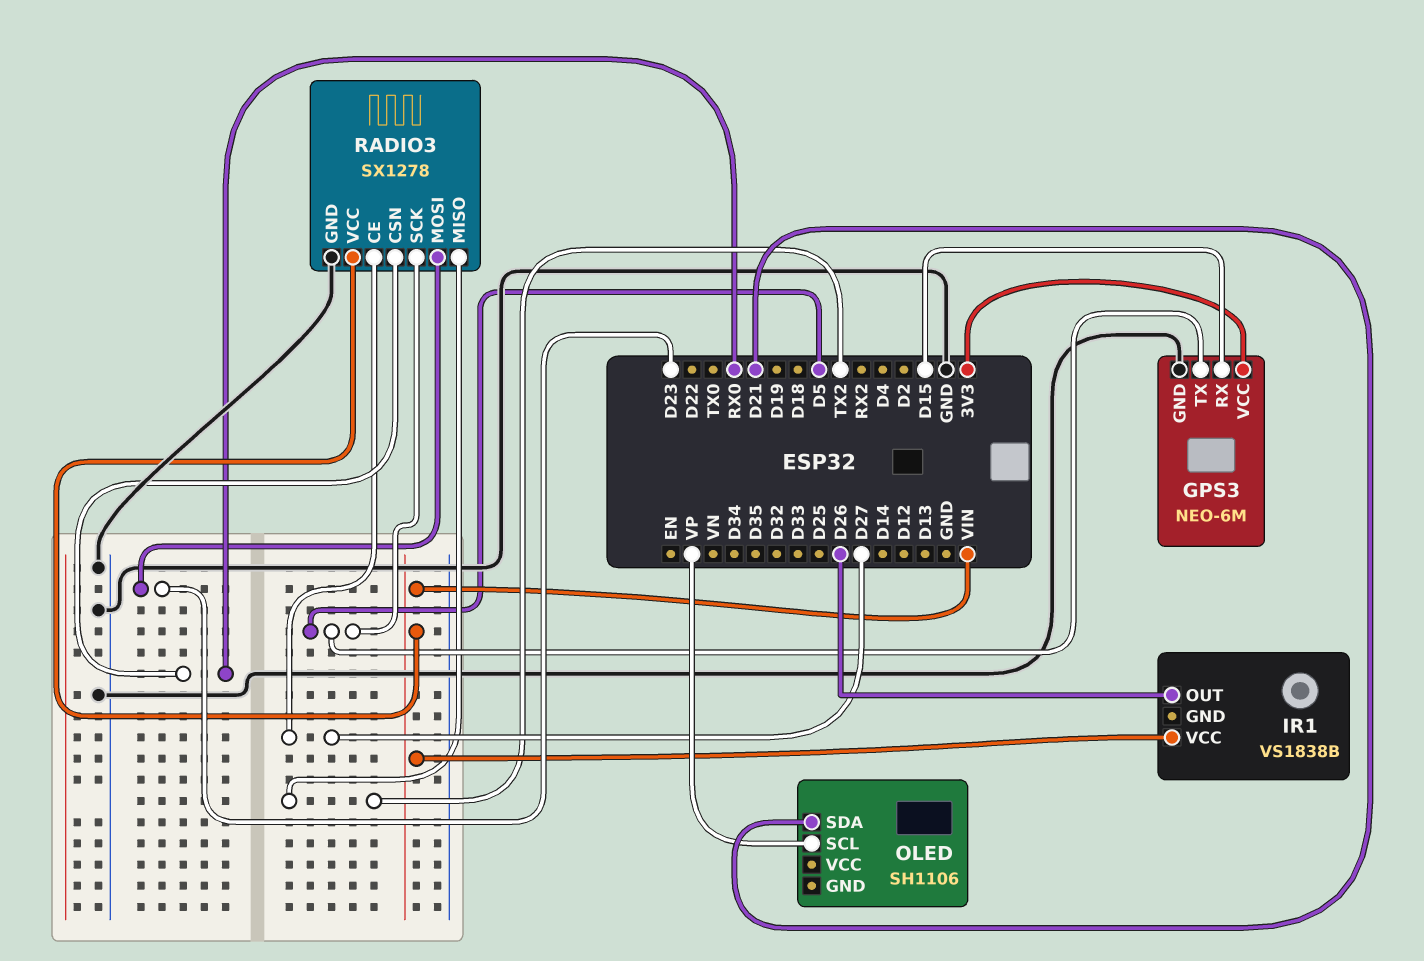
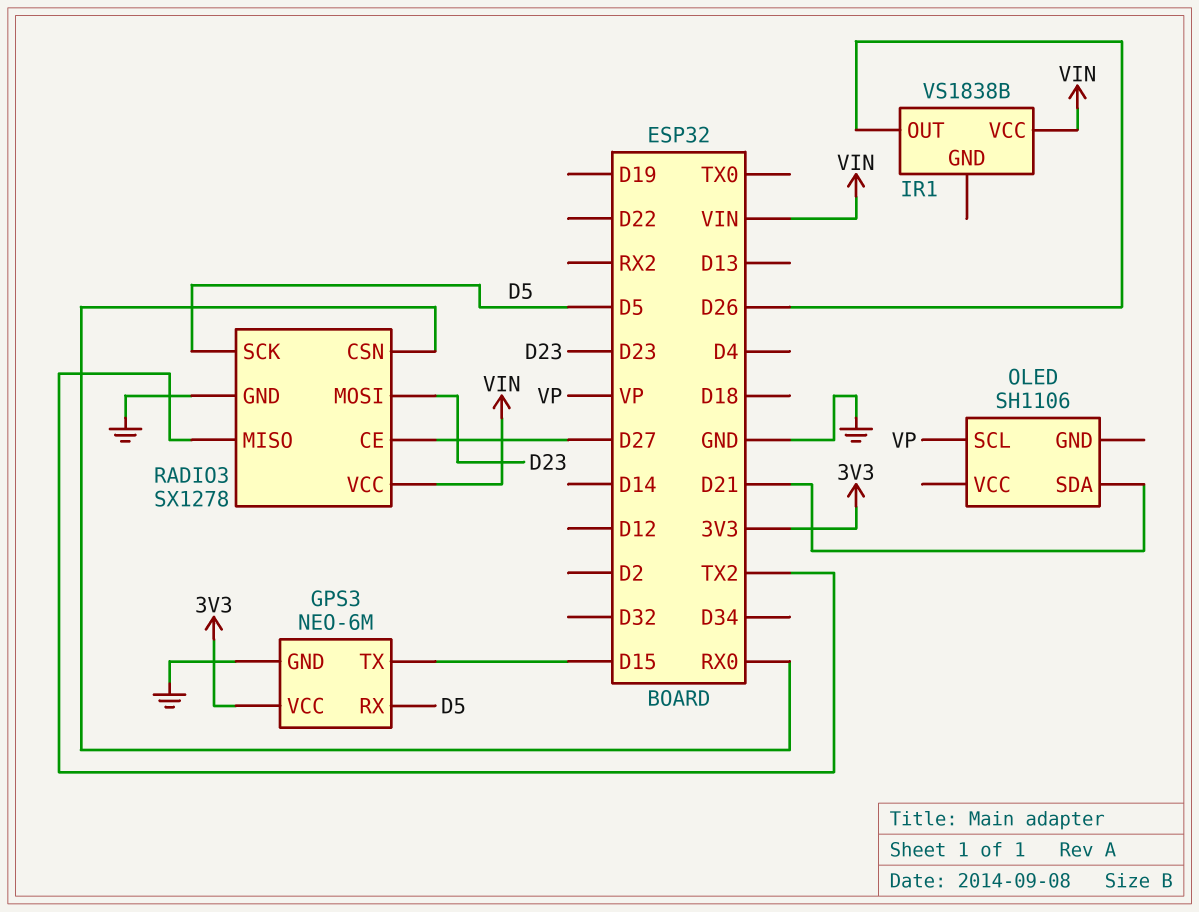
GPS3 pin RX: D15 -> D5
GPS3 pin TX: D5 -> D15

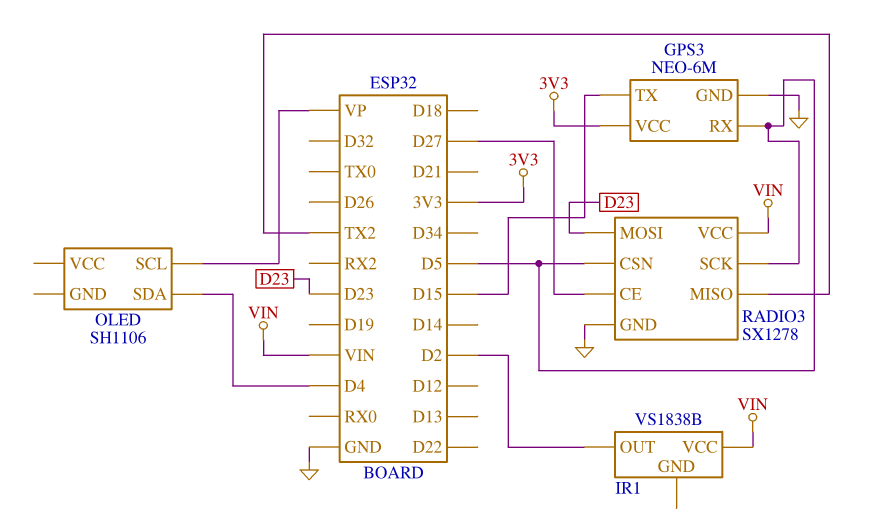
IR1 pin OUT: D26 -> D2
OLED pin SDA: D21 -> D4
RADIO3 pin CSN: RX0 -> D5

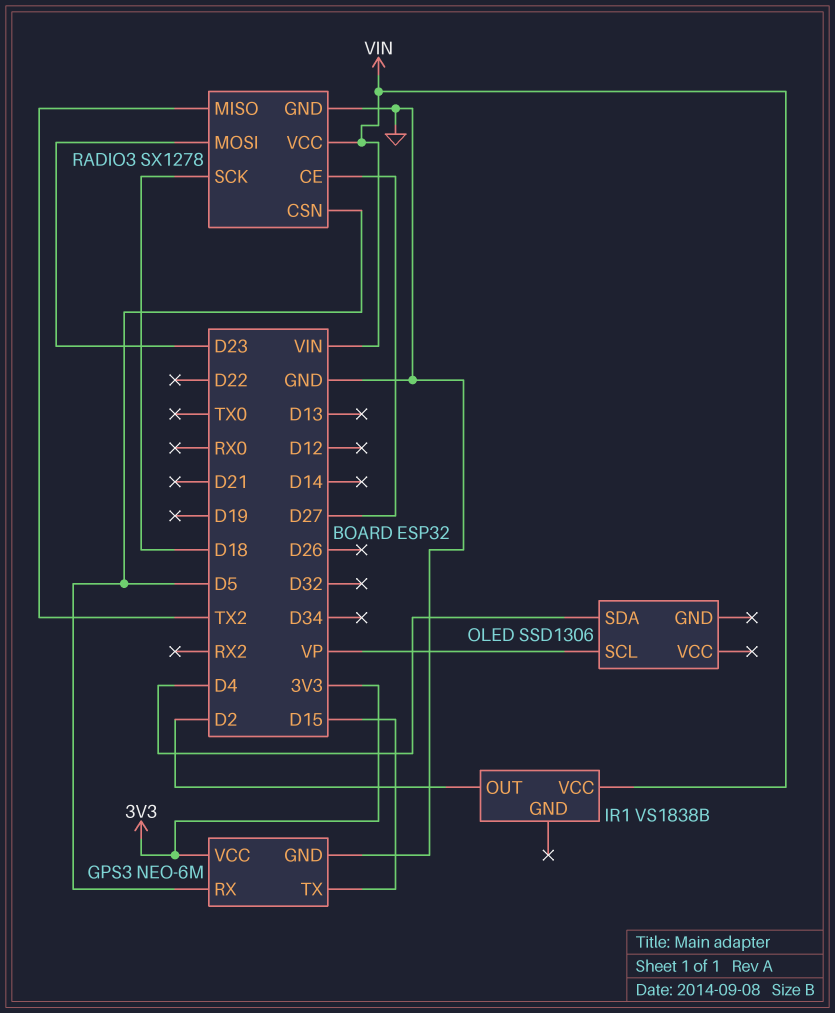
OLED: SH1106 -> SSD1306
RADIO3 pin SCK: D5 -> D18

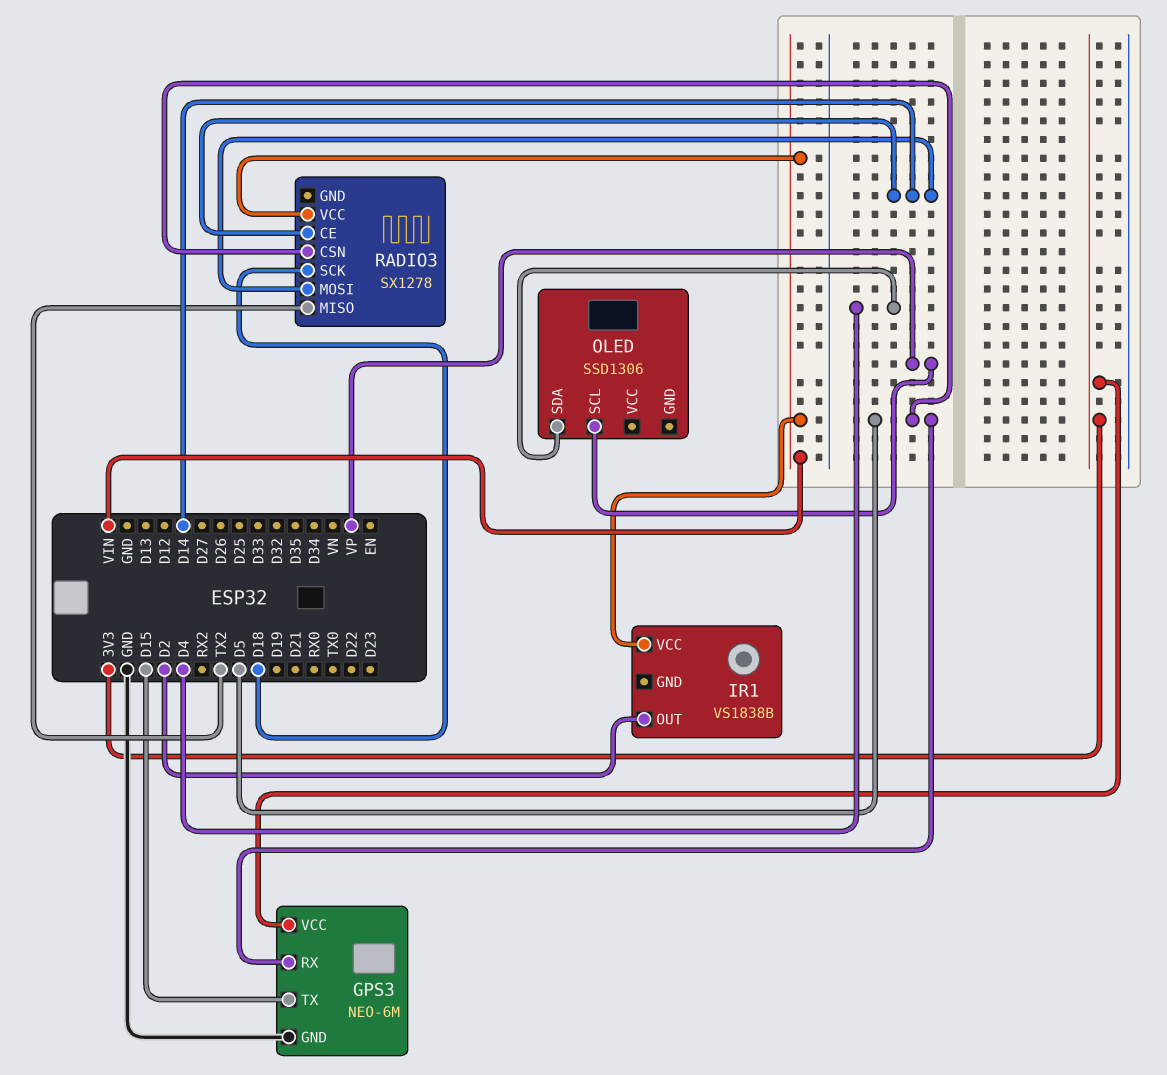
RADIO3 pin CE: D27 -> D14
RADIO3 pin GND: GND -> none
RADIO3 pin MOSI: D23 -> D14

